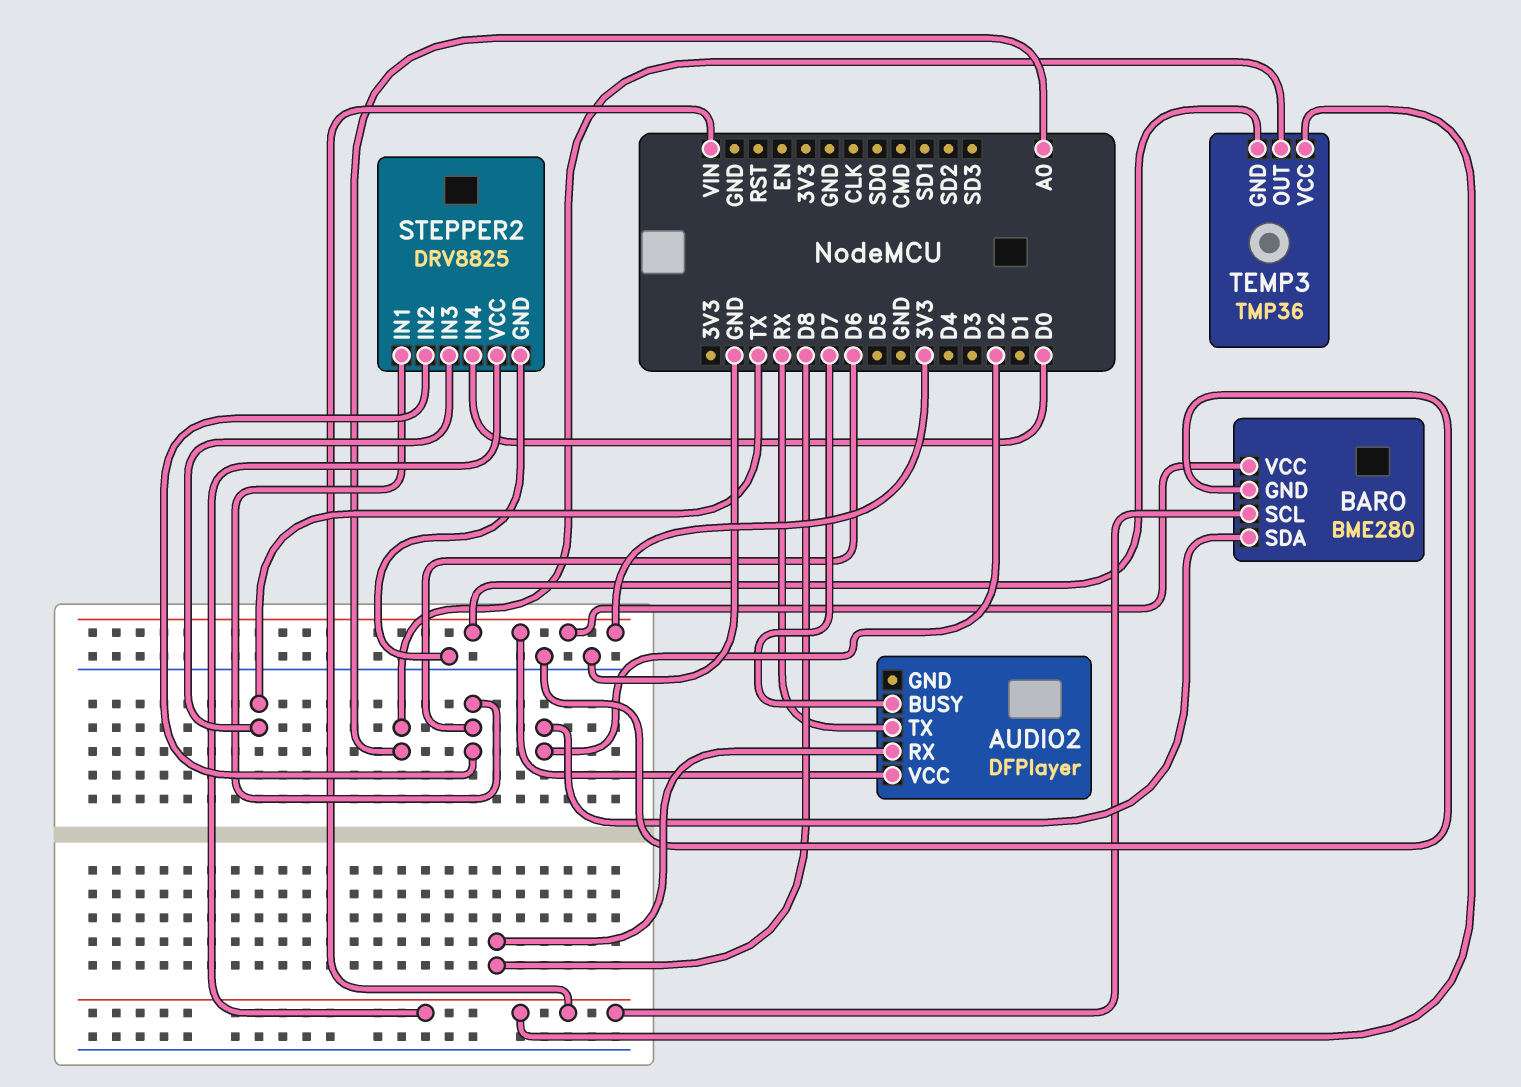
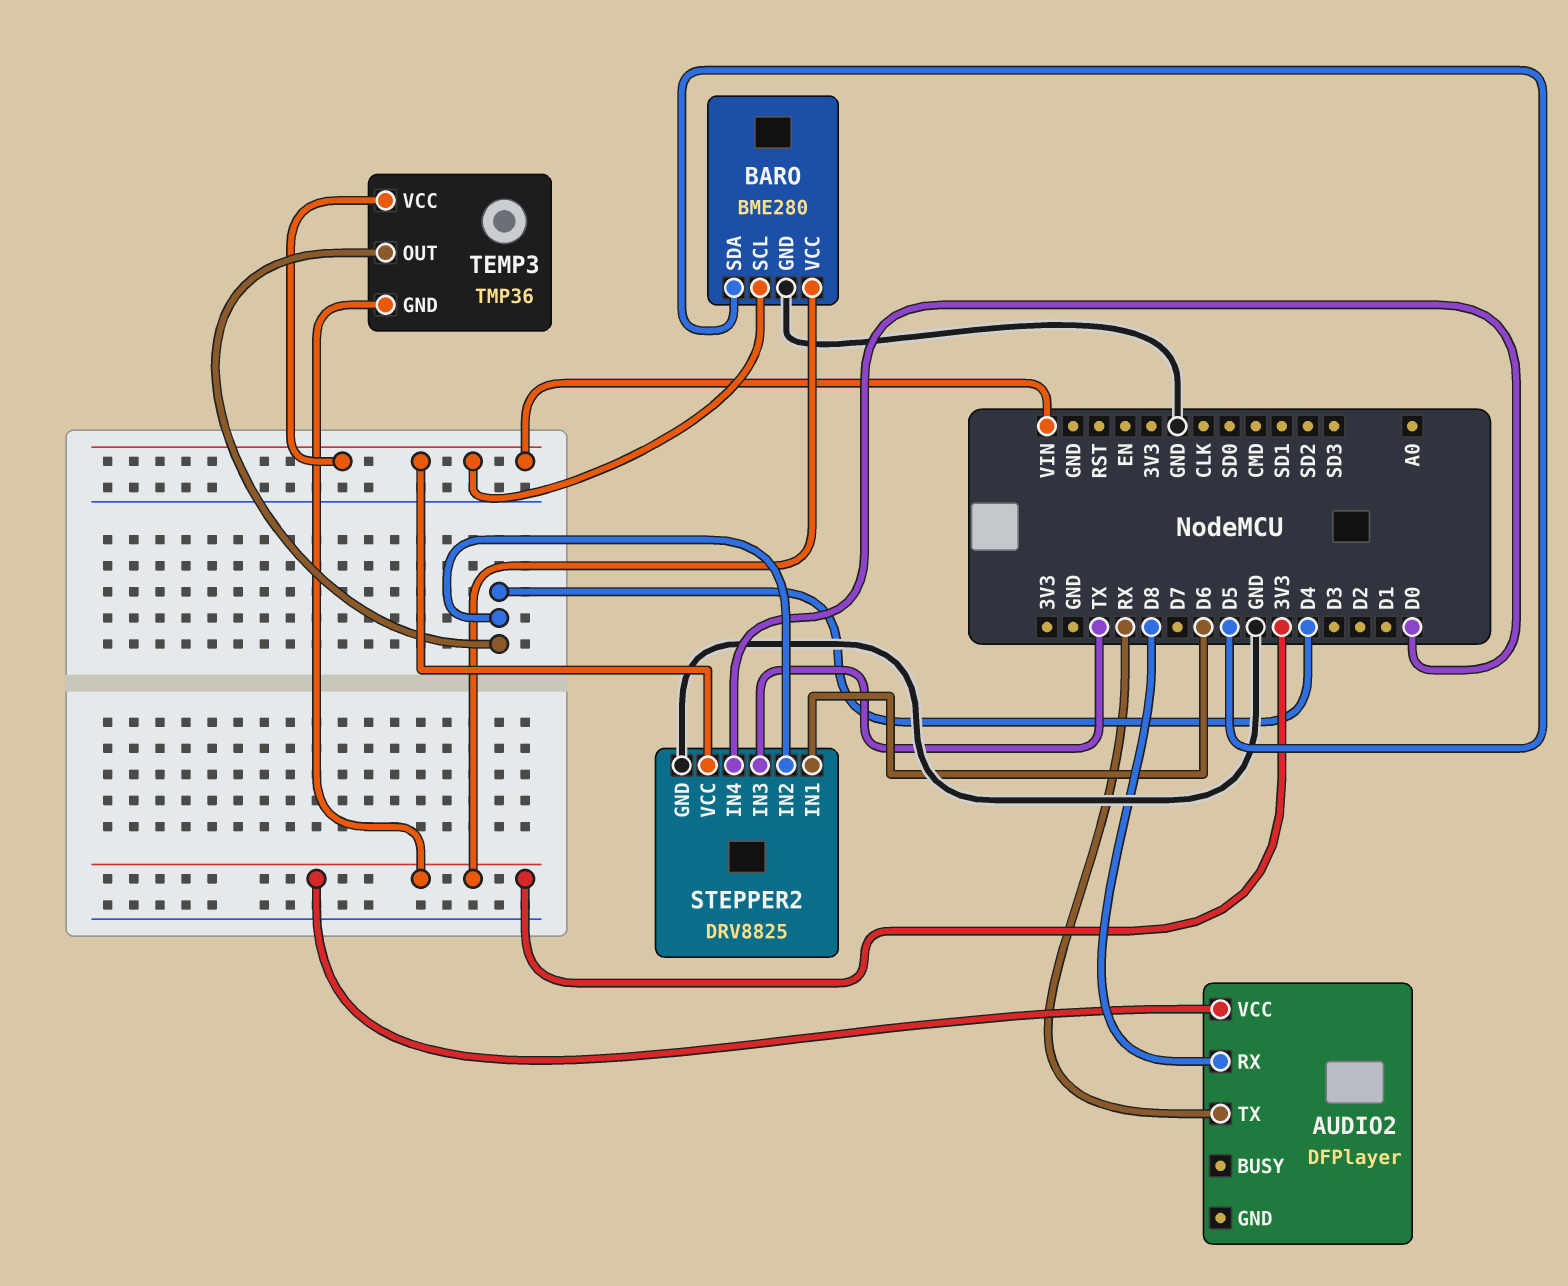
AUDIO2 pin BUSY: D7 -> none
BARO pin SDA: D2 -> D5
STEPPER2 pin IN2: D6 -> D4
TEMP3 pin OUT: A0 -> D4

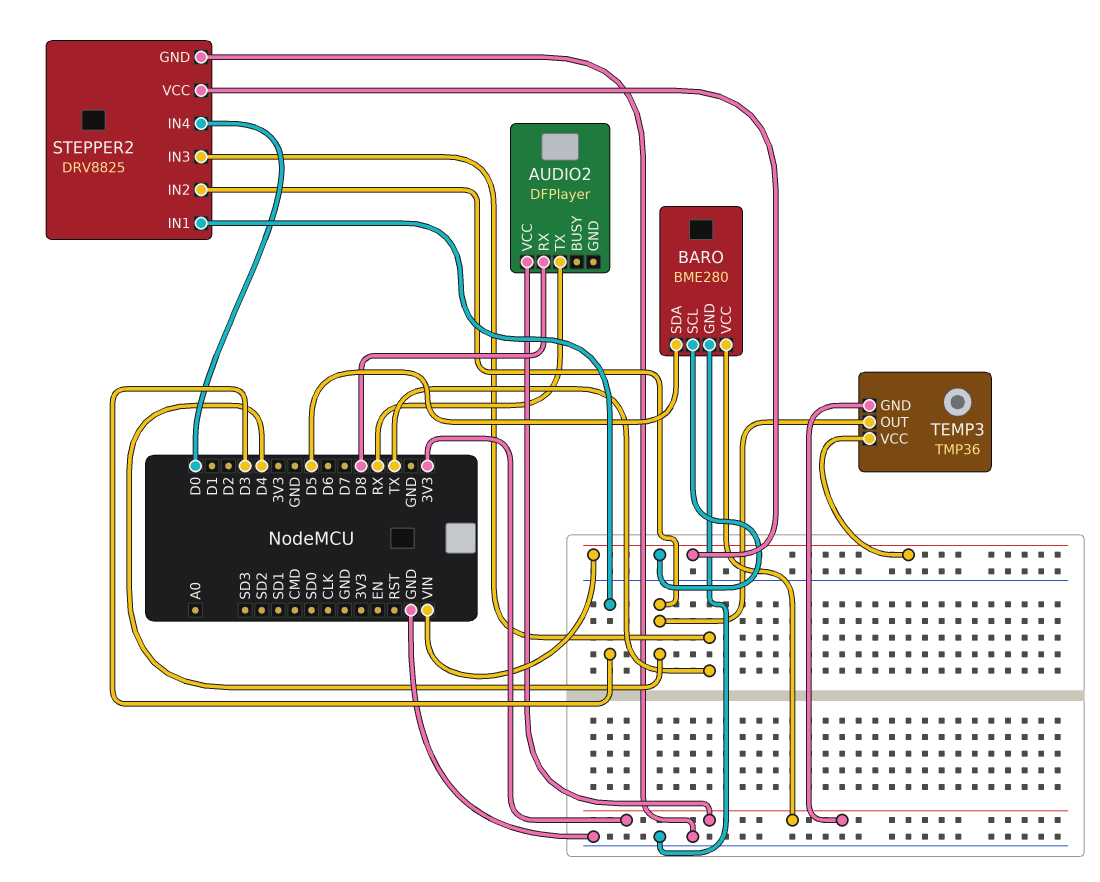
STEPPER2 pin IN1: D6 -> D3

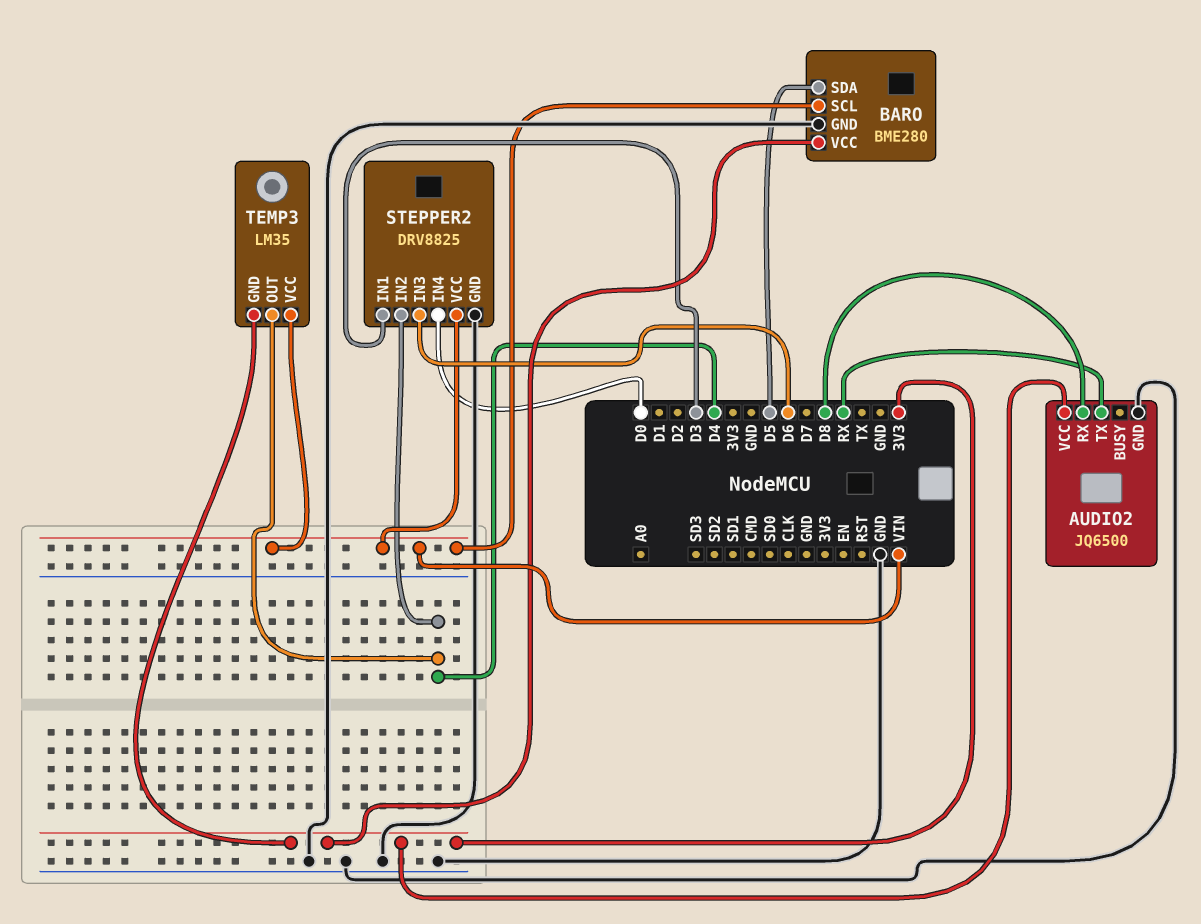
AUDIO2: DFPlayer -> JQ6500
AUDIO2 pin GND: none -> GND
STEPPER2 pin IN3: TX -> D6
TEMP3: TMP36 -> LM35

